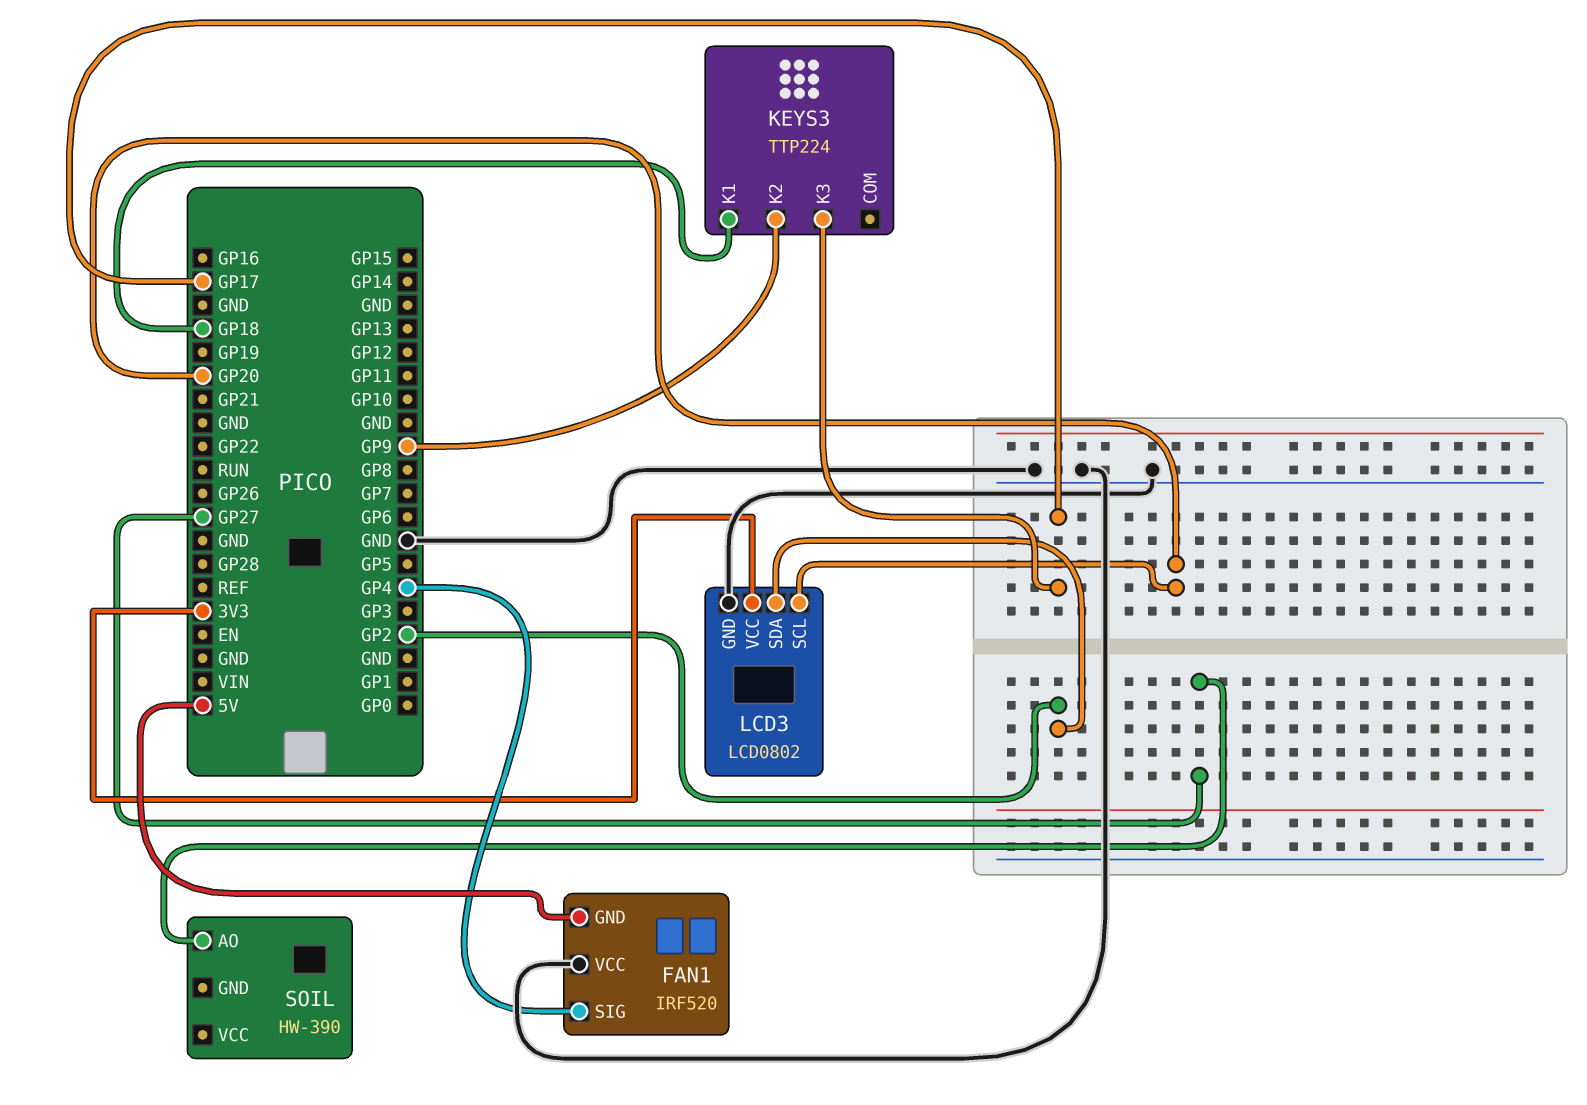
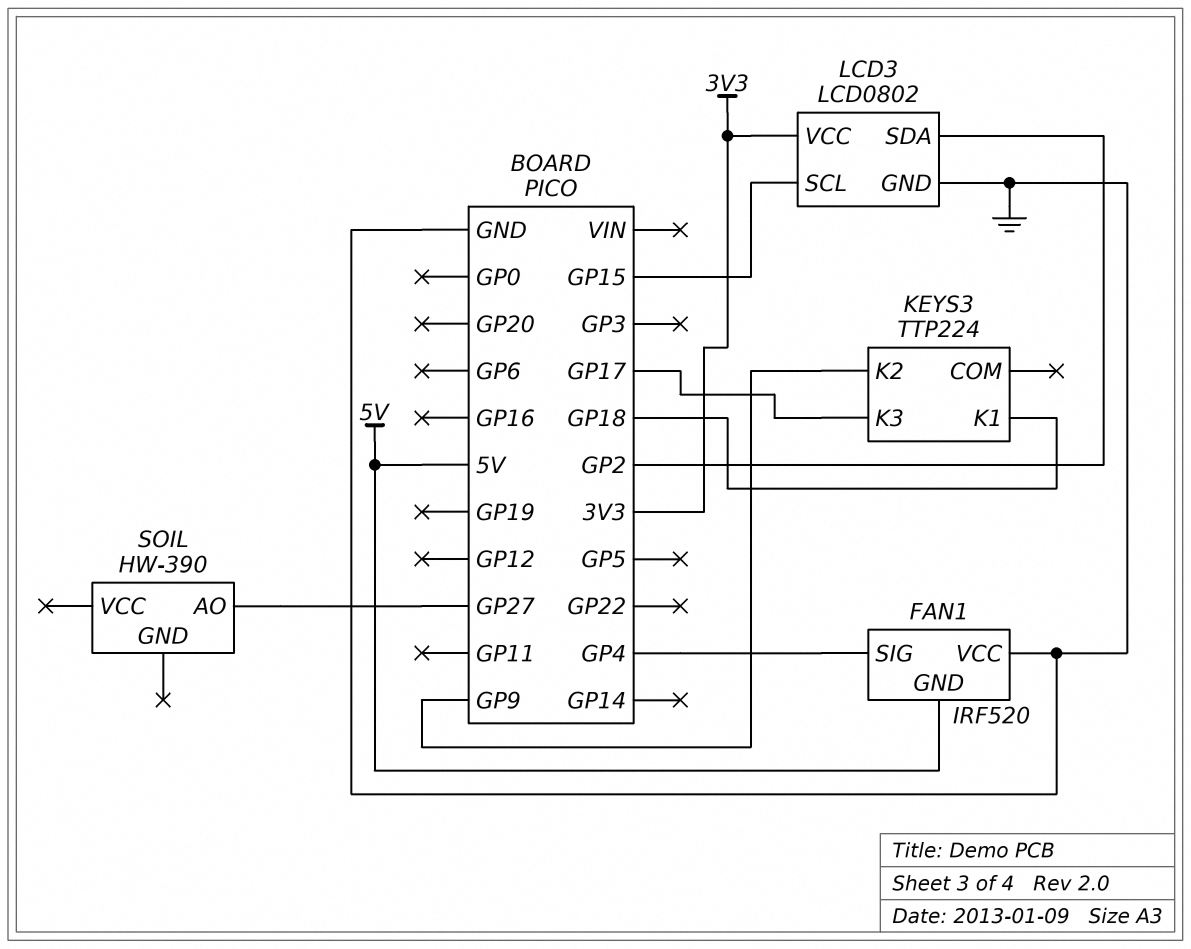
LCD3 pin SCL: GP20 -> GP15

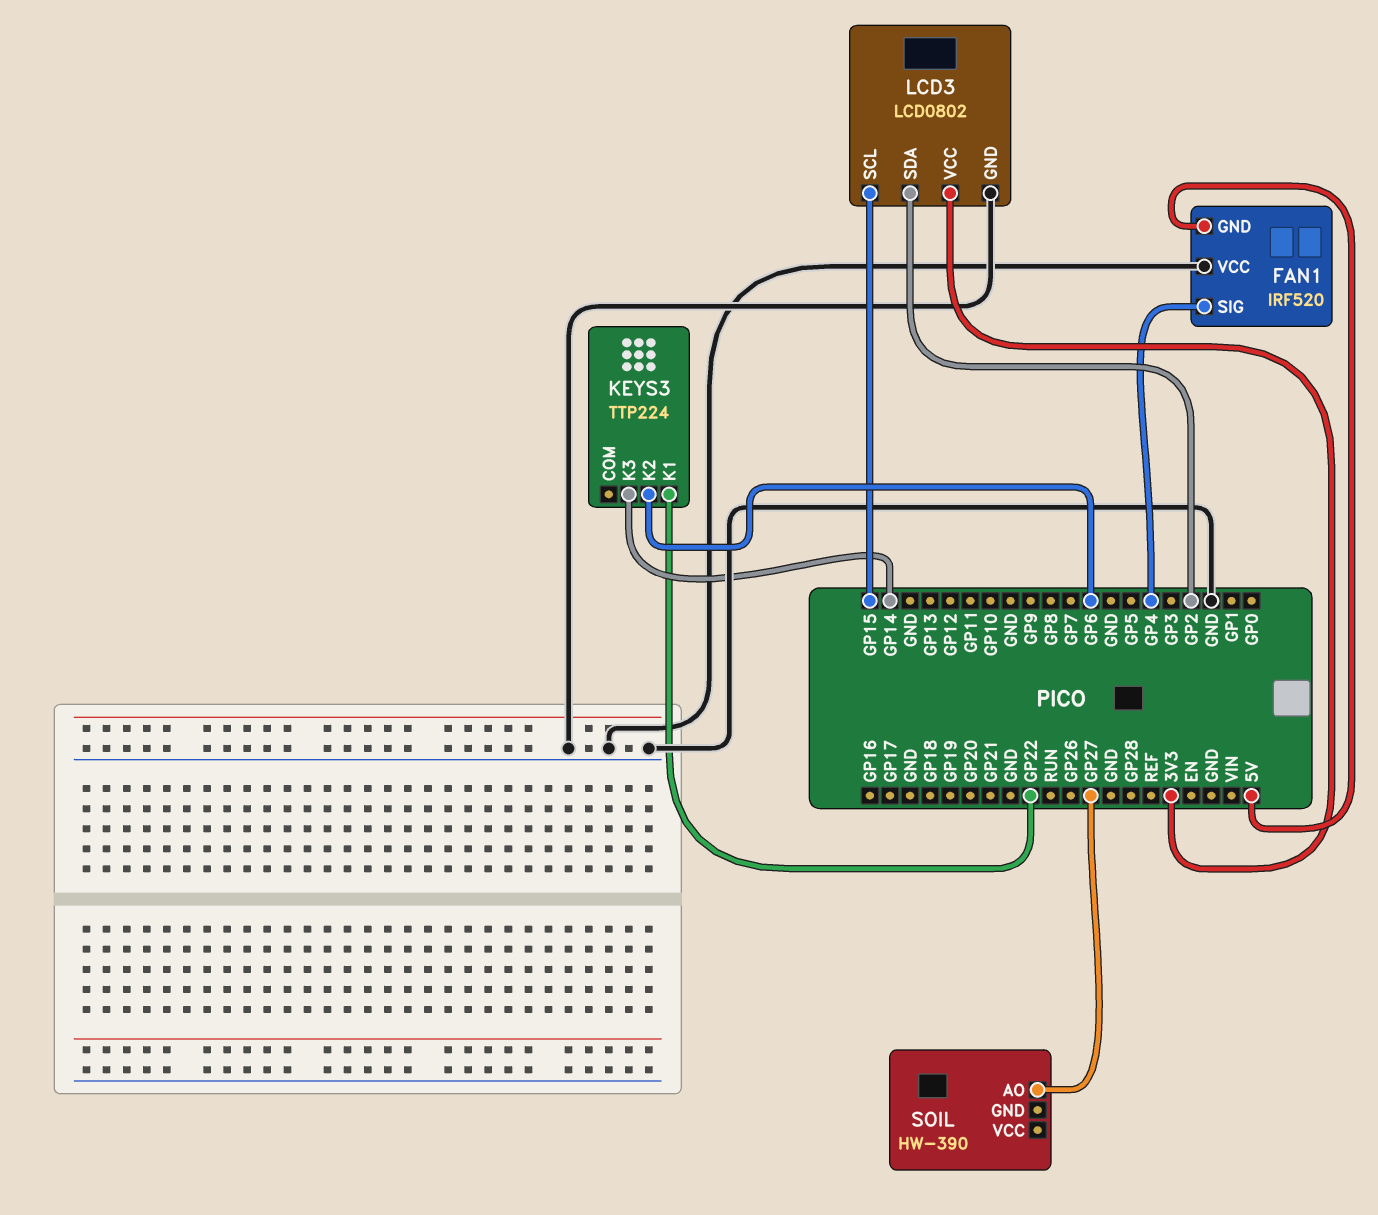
KEYS3 pin K1: GP18 -> GP22
KEYS3 pin K2: GP9 -> GP6
KEYS3 pin K3: GP17 -> GP14

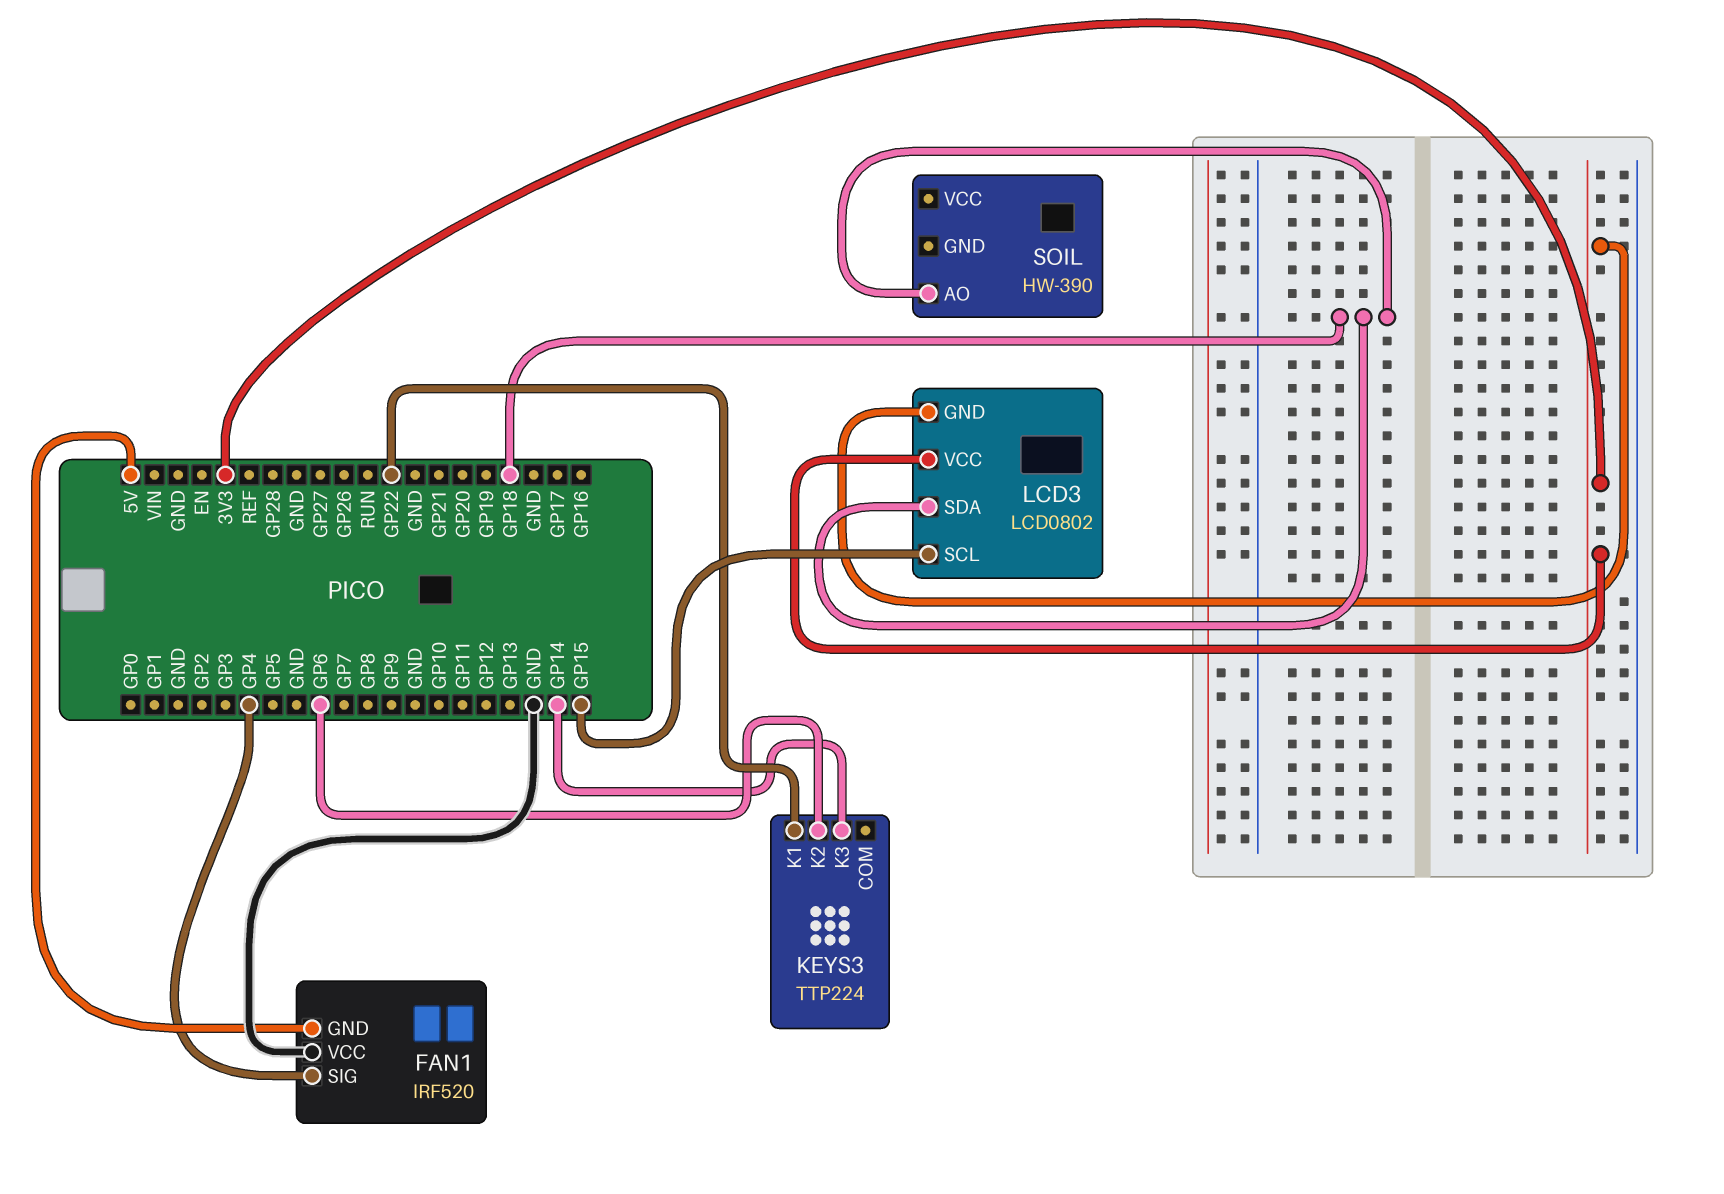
LCD3 pin GND: GND -> 3V3
LCD3 pin SDA: GP2 -> GP18
SOIL pin AO: GP27 -> GP18

